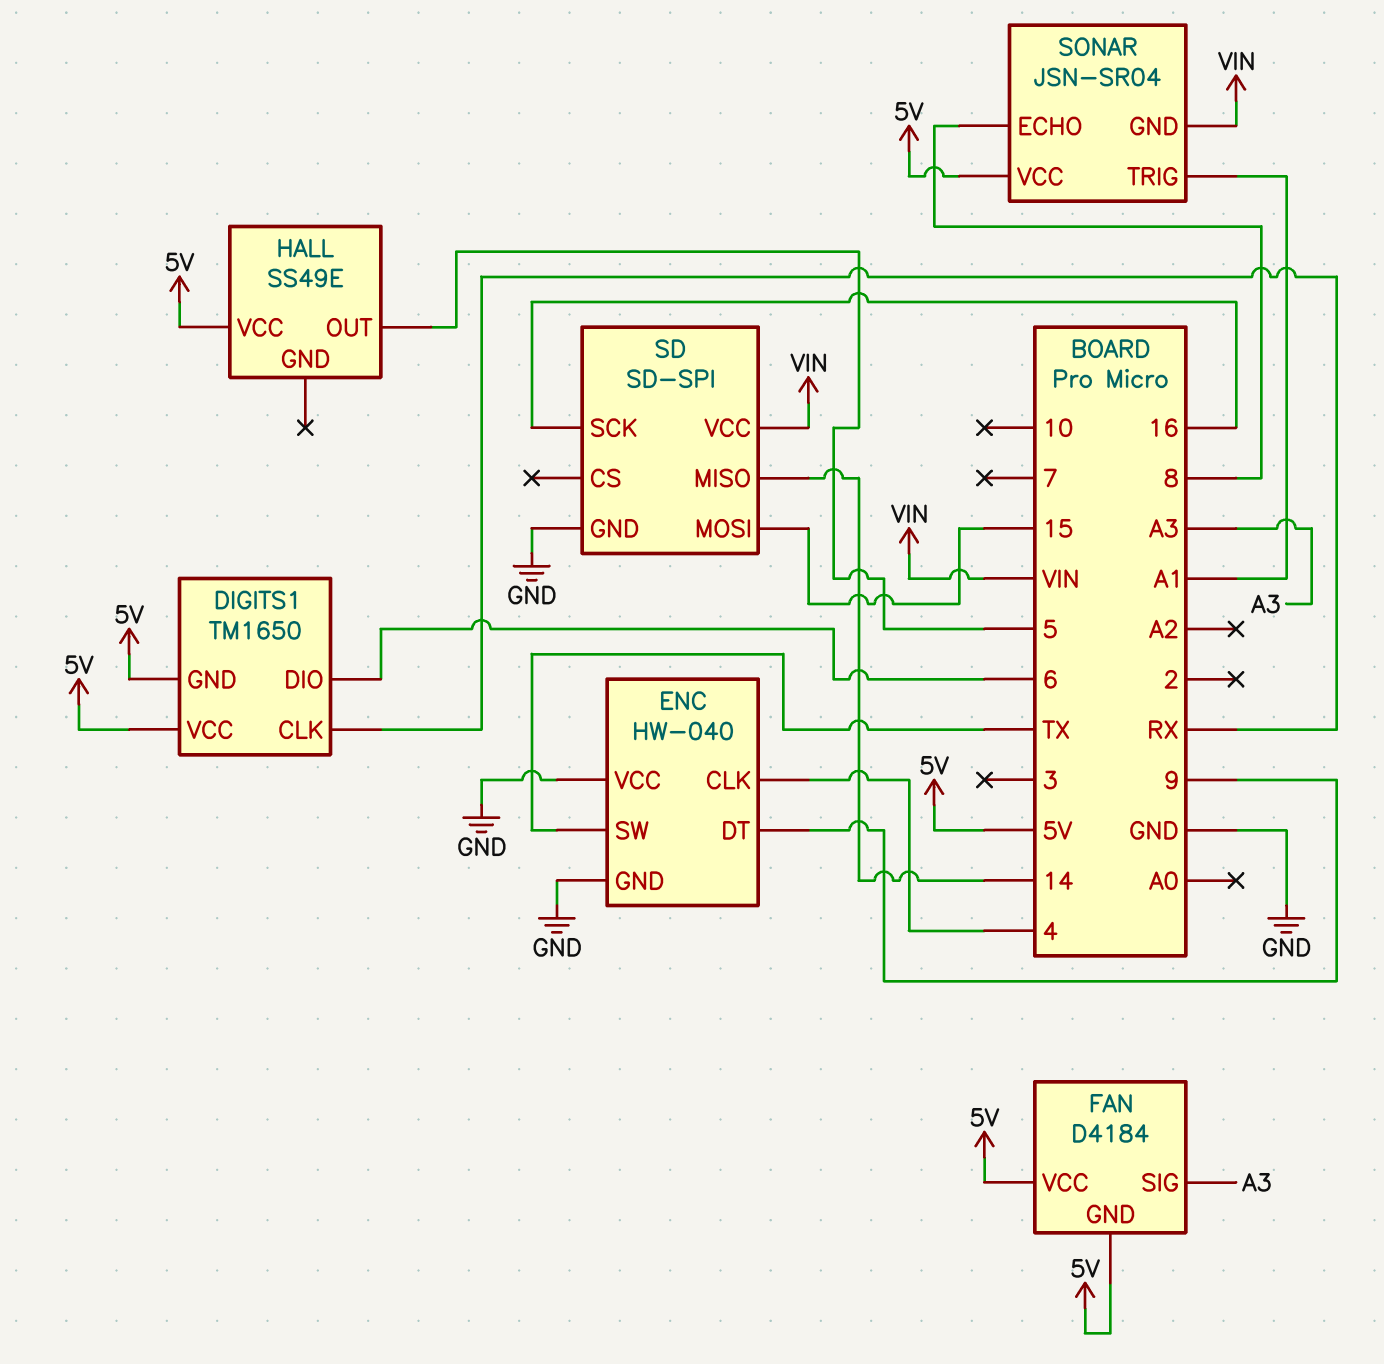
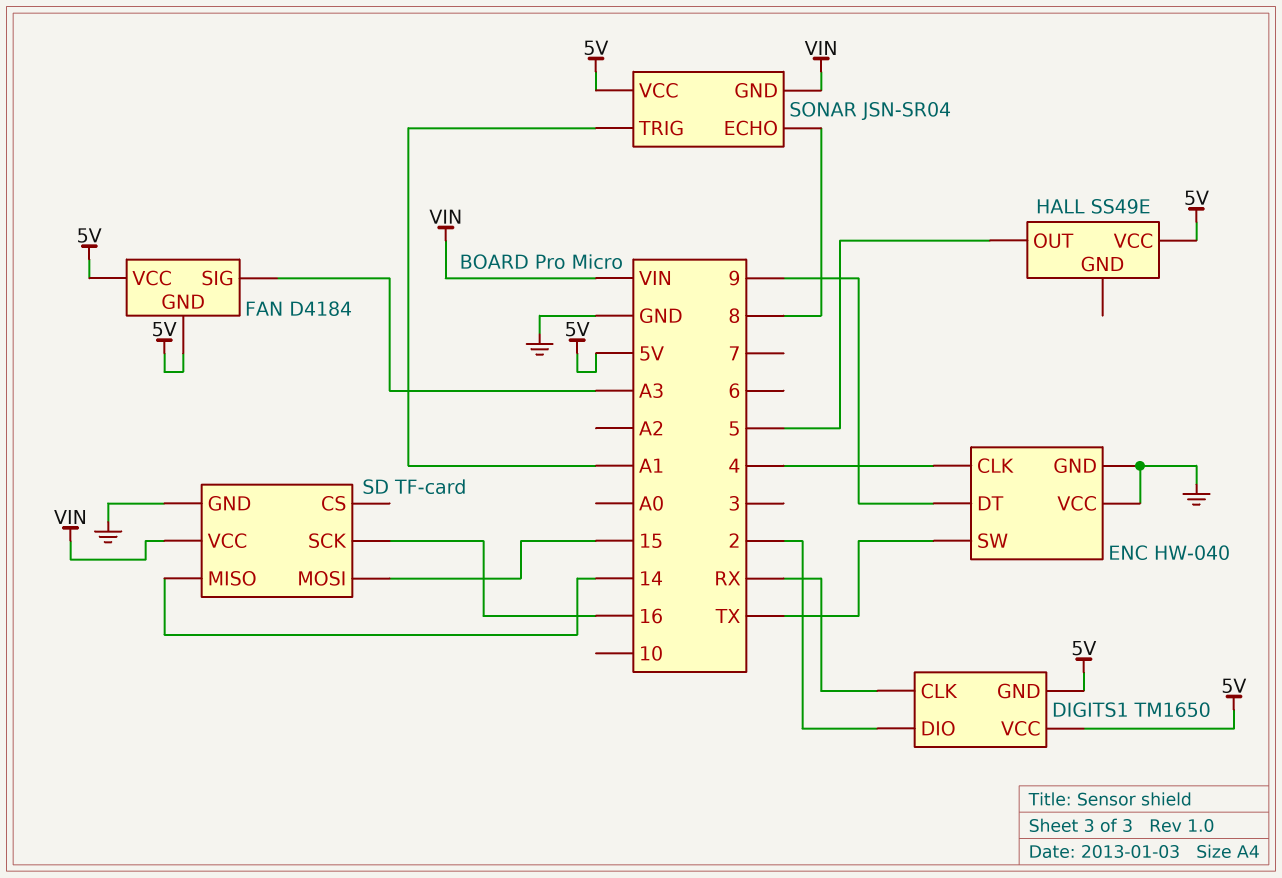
DIGITS1 pin DIO: 6 -> 2
SD: SD-SPI -> TF-card

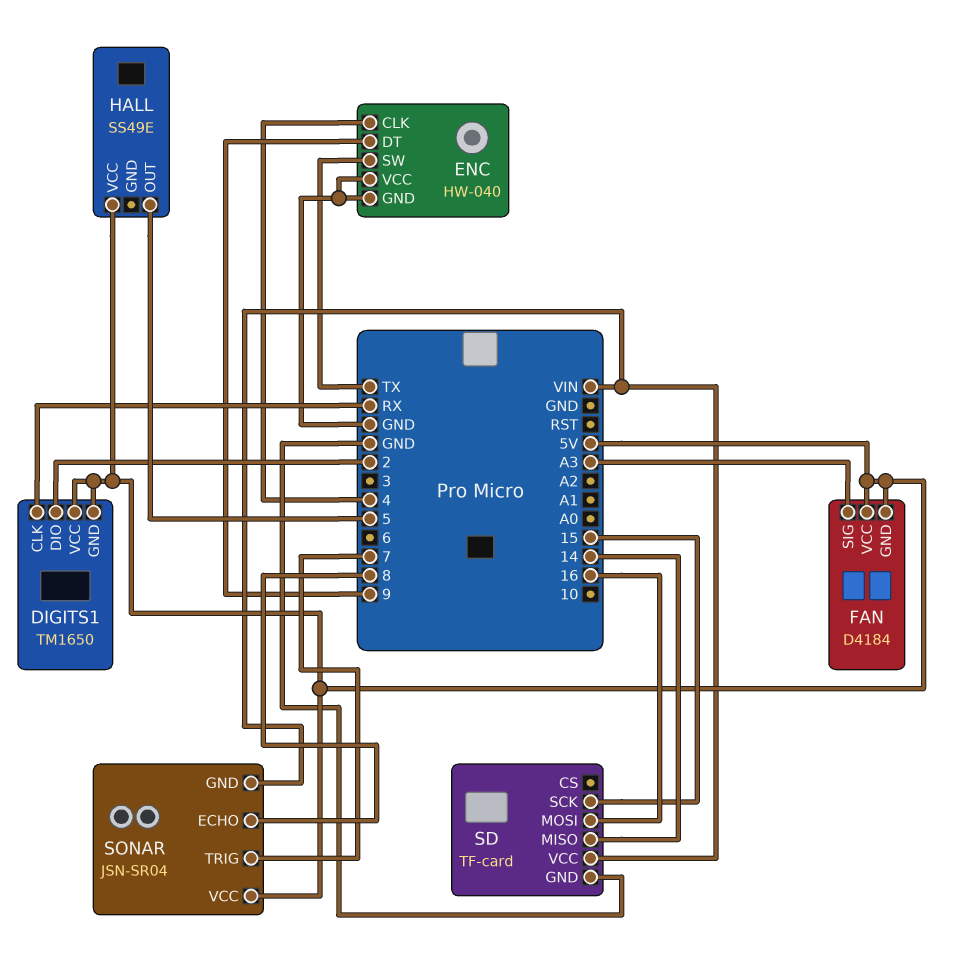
SD pin MOSI: 15 -> 16
SD pin SCK: 16 -> 15
SONAR pin TRIG: A1 -> 7

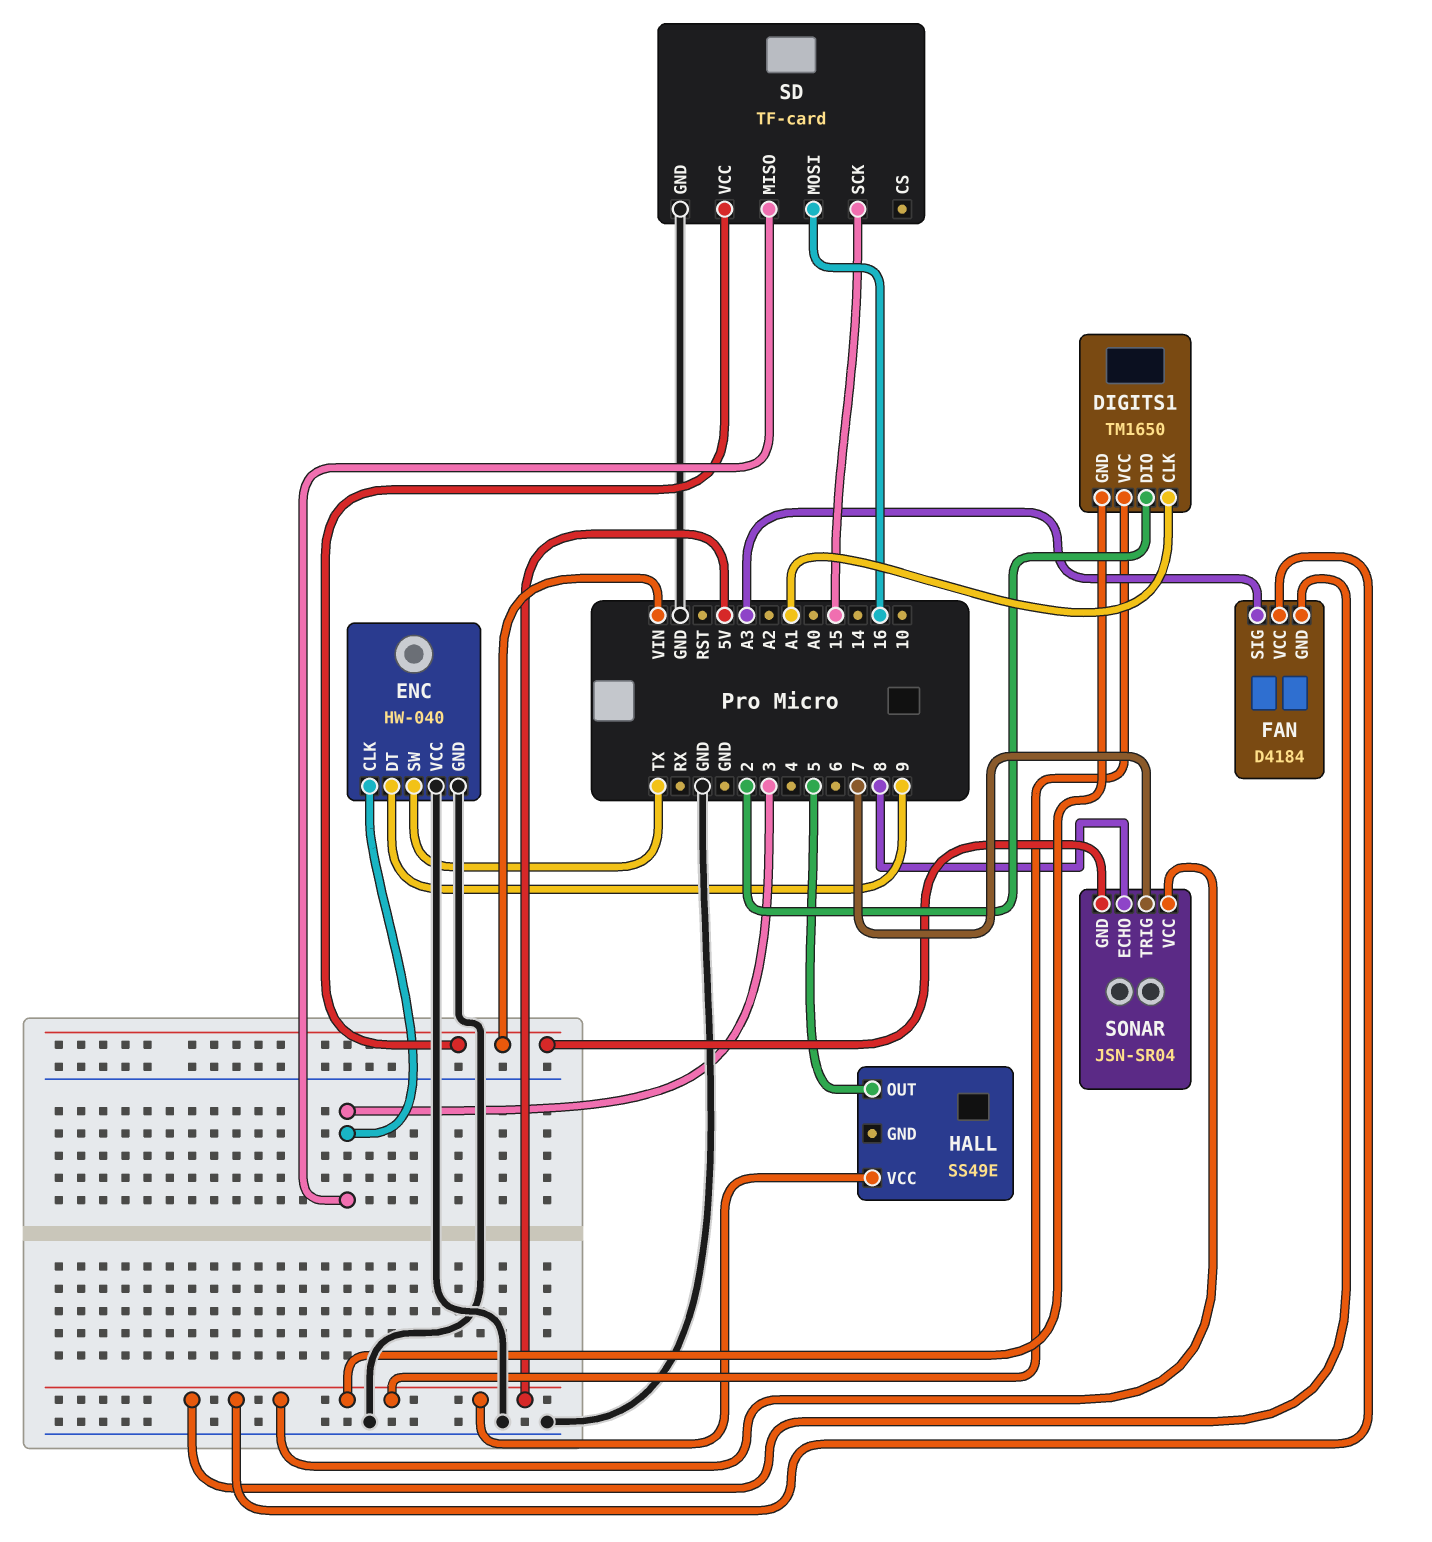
DIGITS1 pin CLK: RX -> A1
ENC pin CLK: 4 -> 3
SD pin MISO: 14 -> 3

